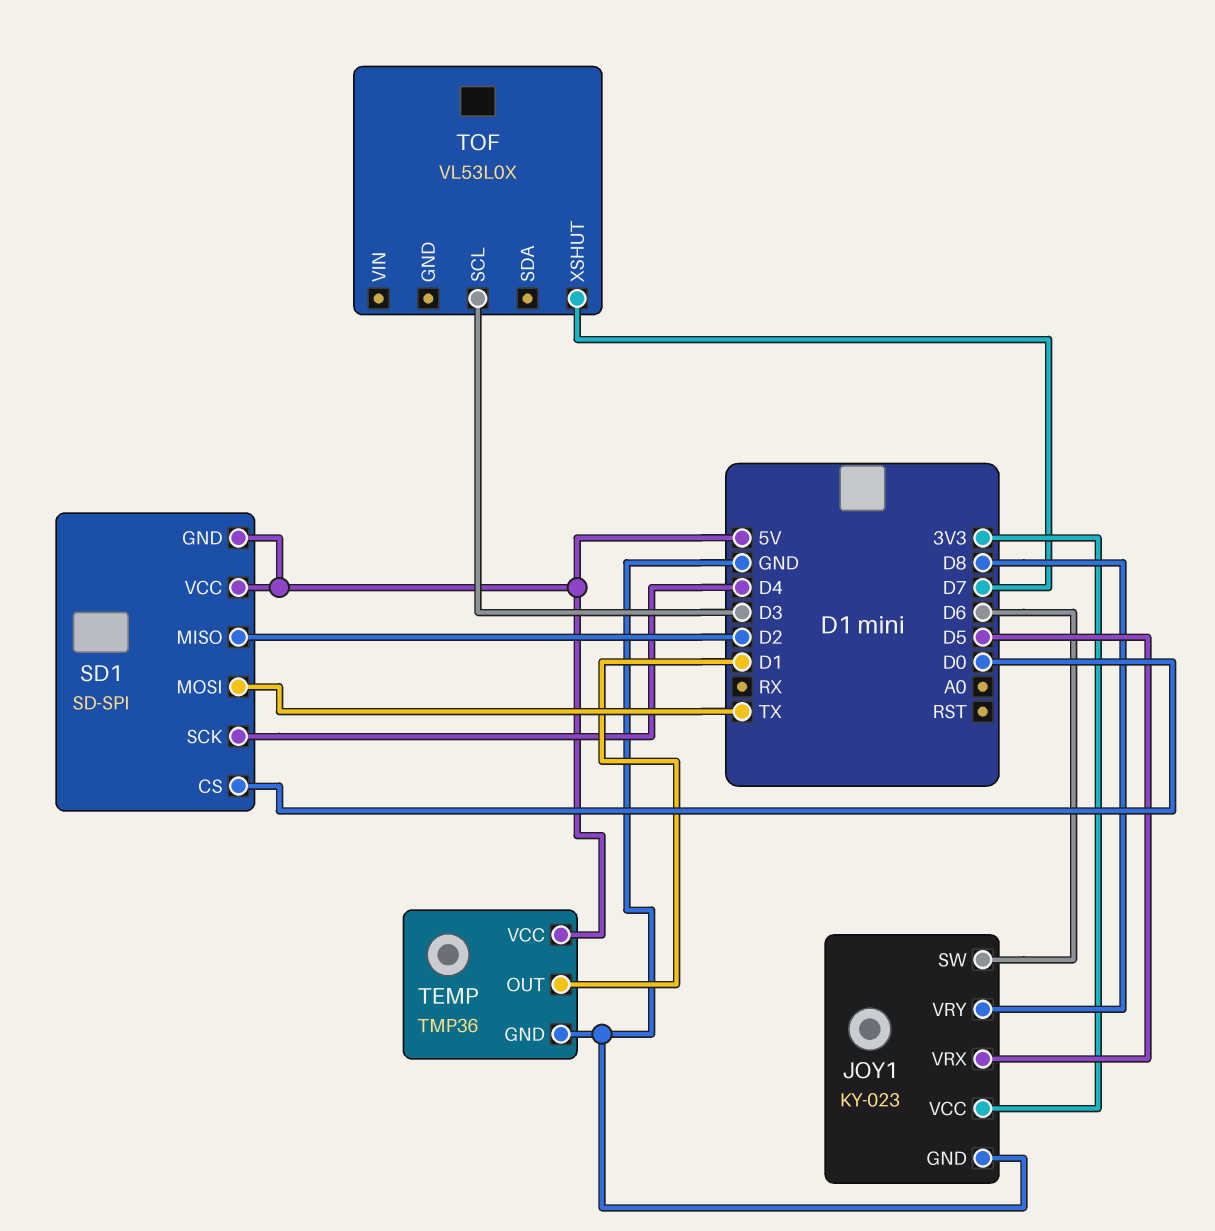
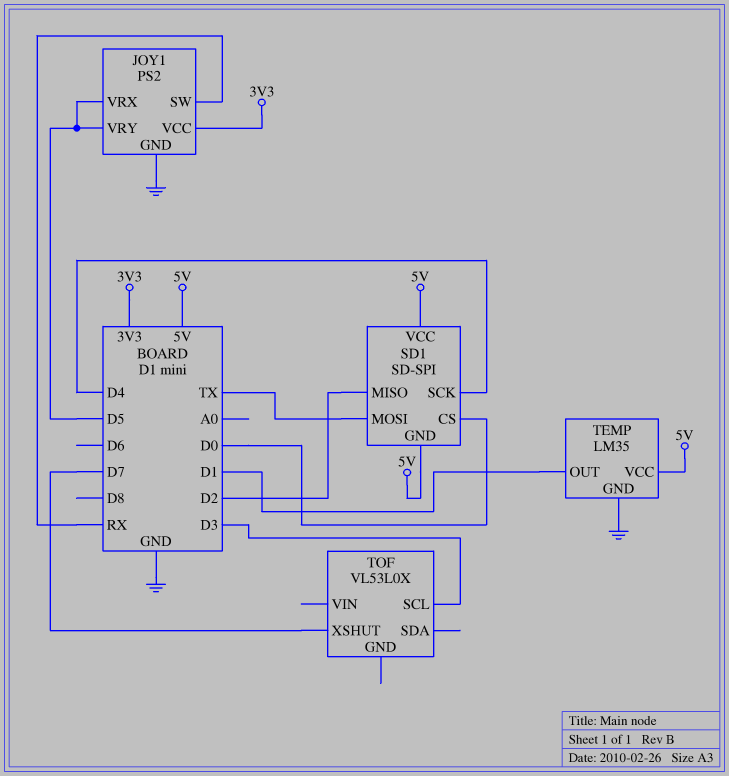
JOY1: KY-023 -> PS2
JOY1 pin SW: D6 -> RX
JOY1 pin VRY: D8 -> D5
TEMP: TMP36 -> LM35

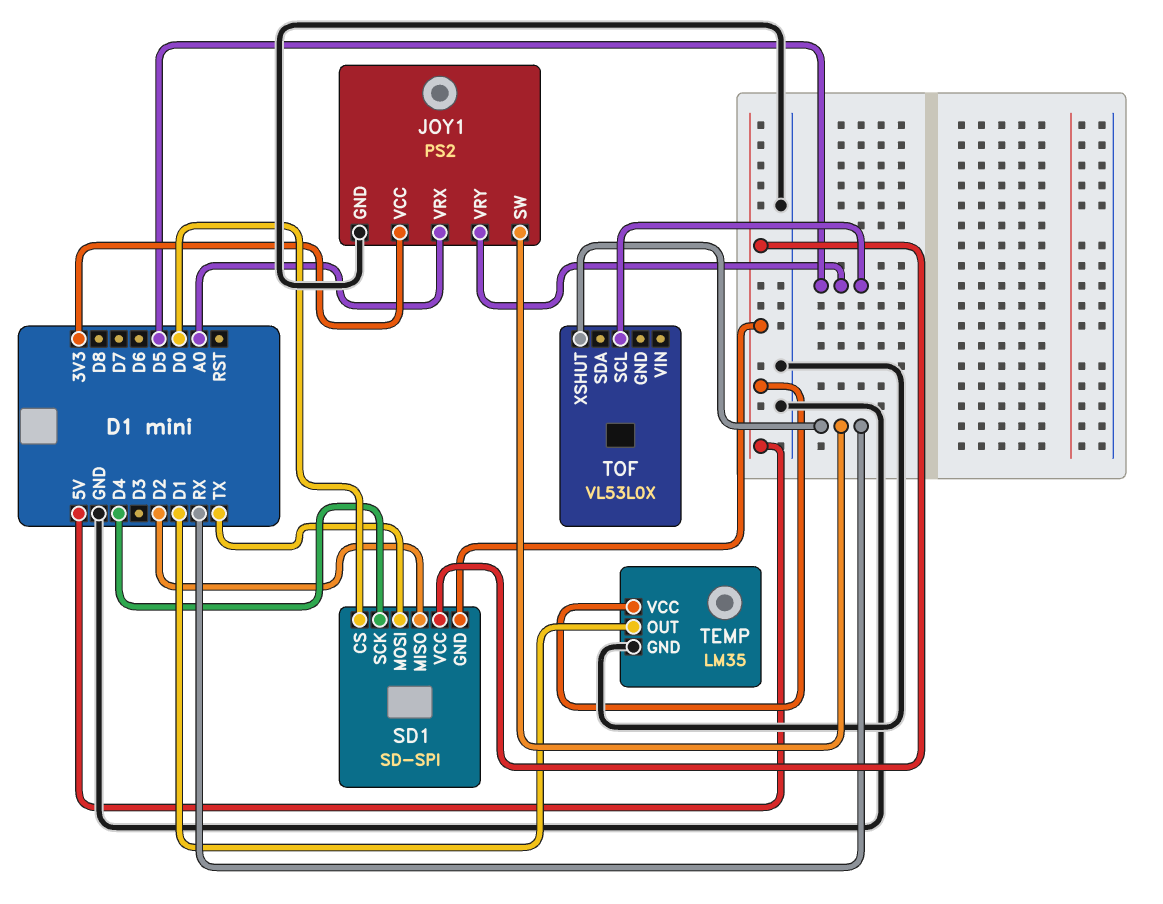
JOY1 pin VRX: D5 -> A0
TOF pin SCL: D3 -> D5
TOF pin XSHUT: D7 -> RX

